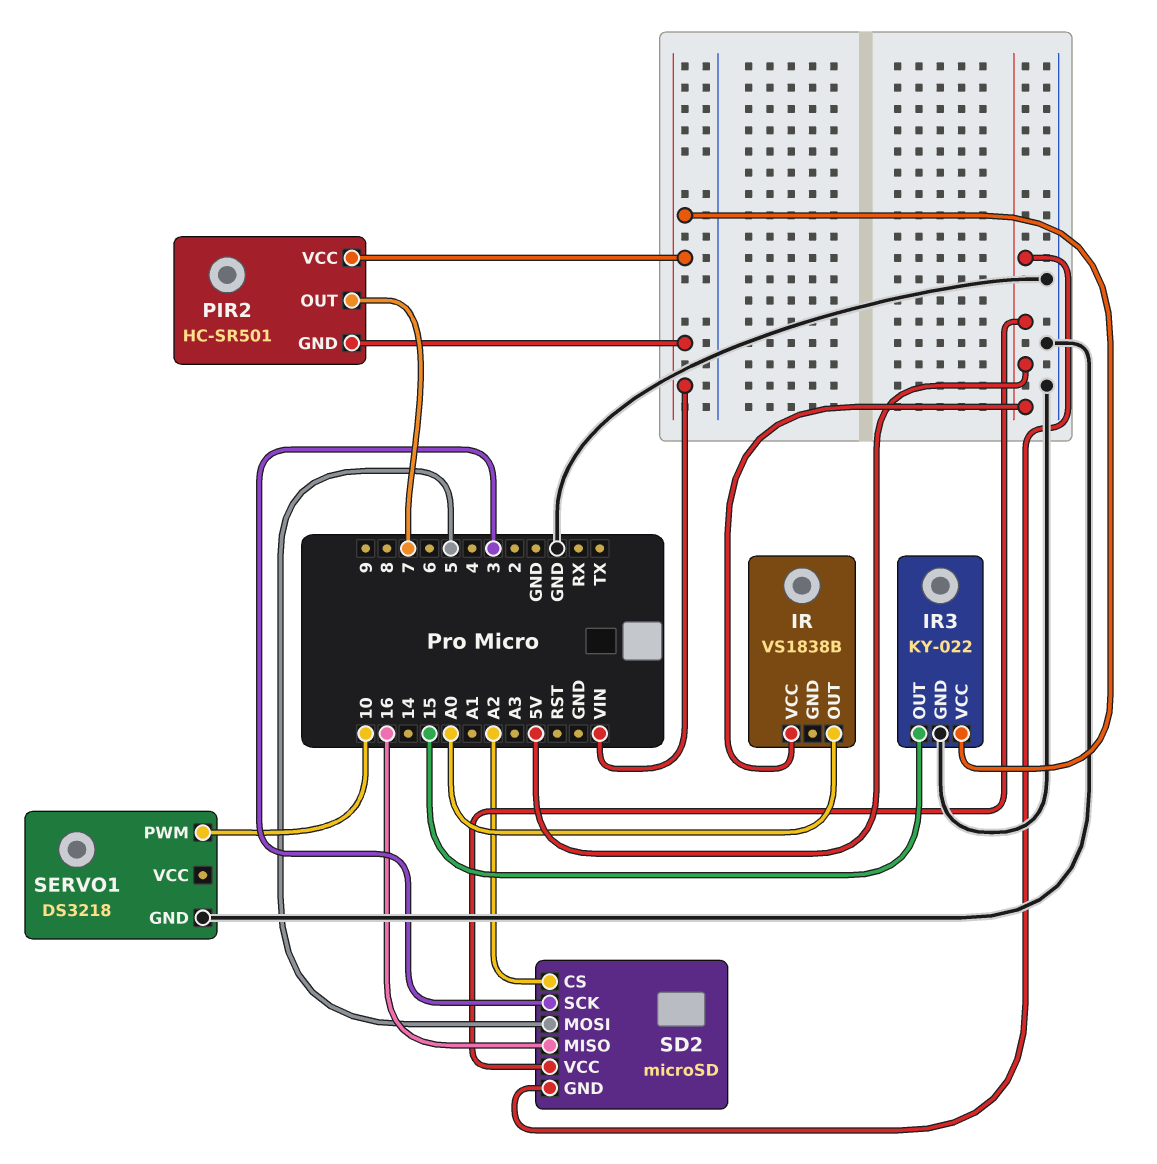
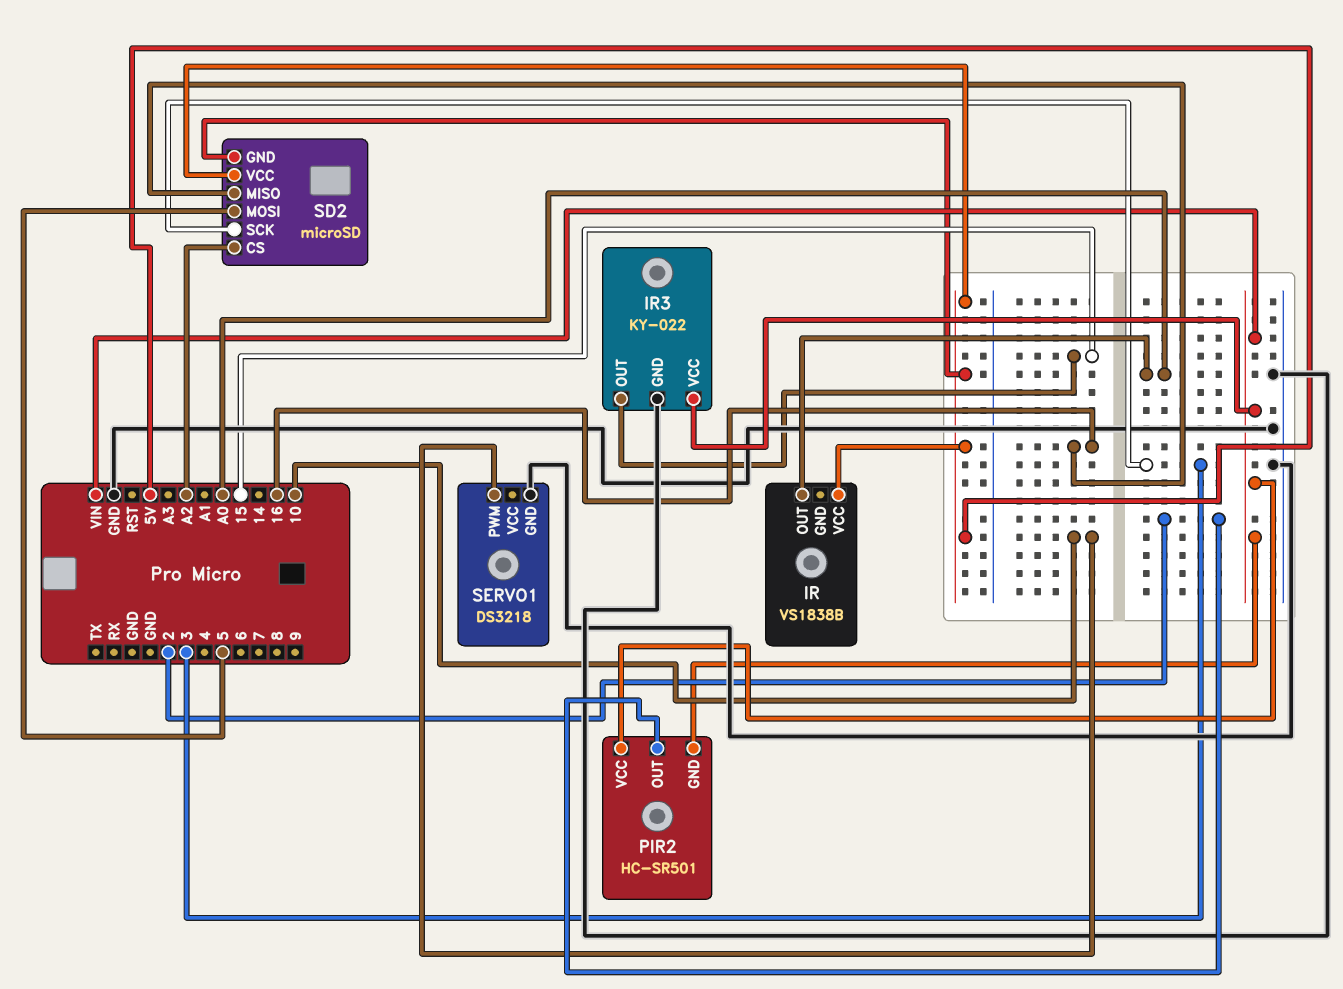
PIR2 pin OUT: 7 -> 2

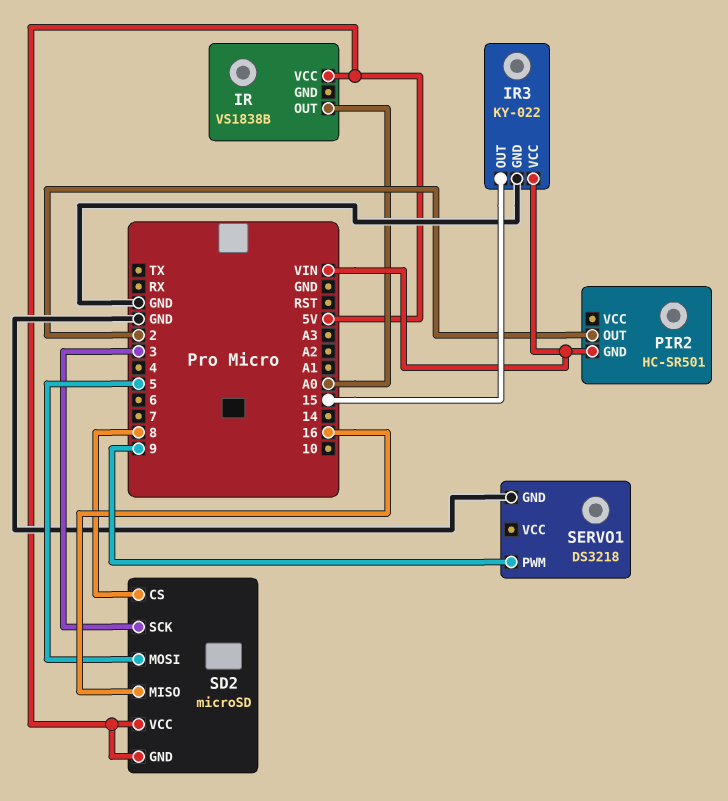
PIR2 pin VCC: VIN -> none
SD2 pin CS: A2 -> 8
SERVO1 pin PWM: 10 -> 9

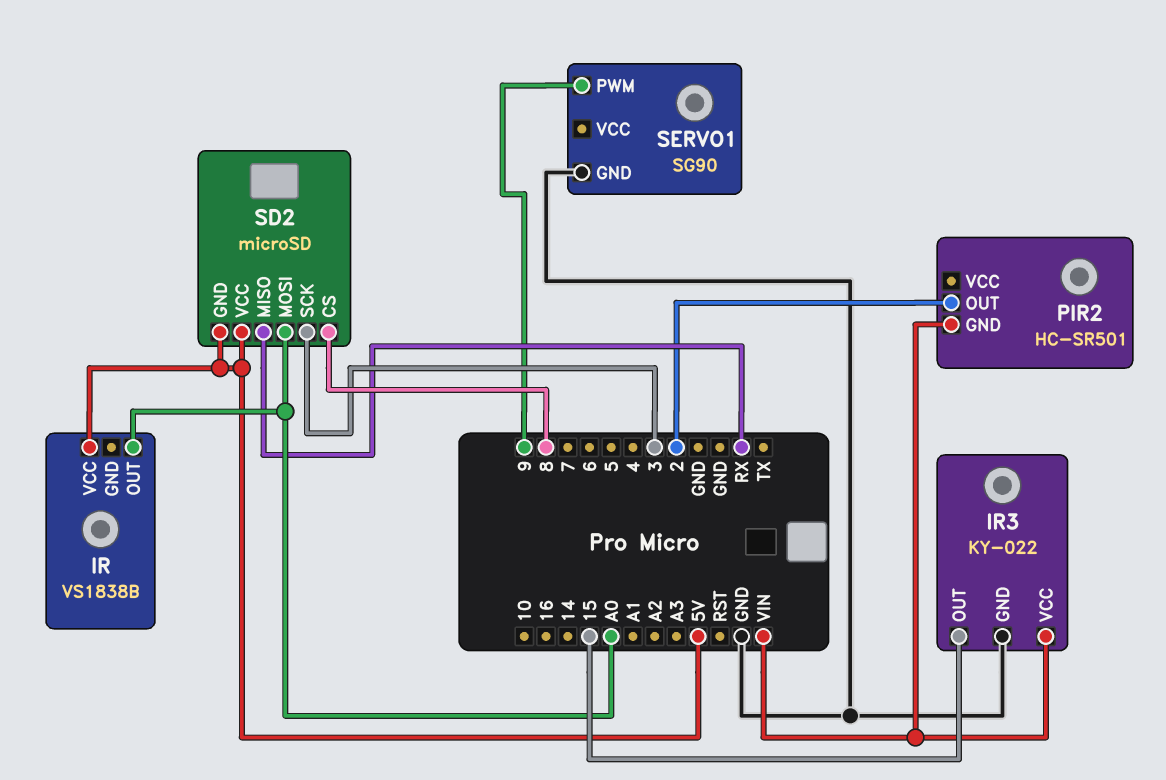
SD2 pin MISO: 16 -> RX
SD2 pin MOSI: 5 -> A0
SERVO1: DS3218 -> SG90

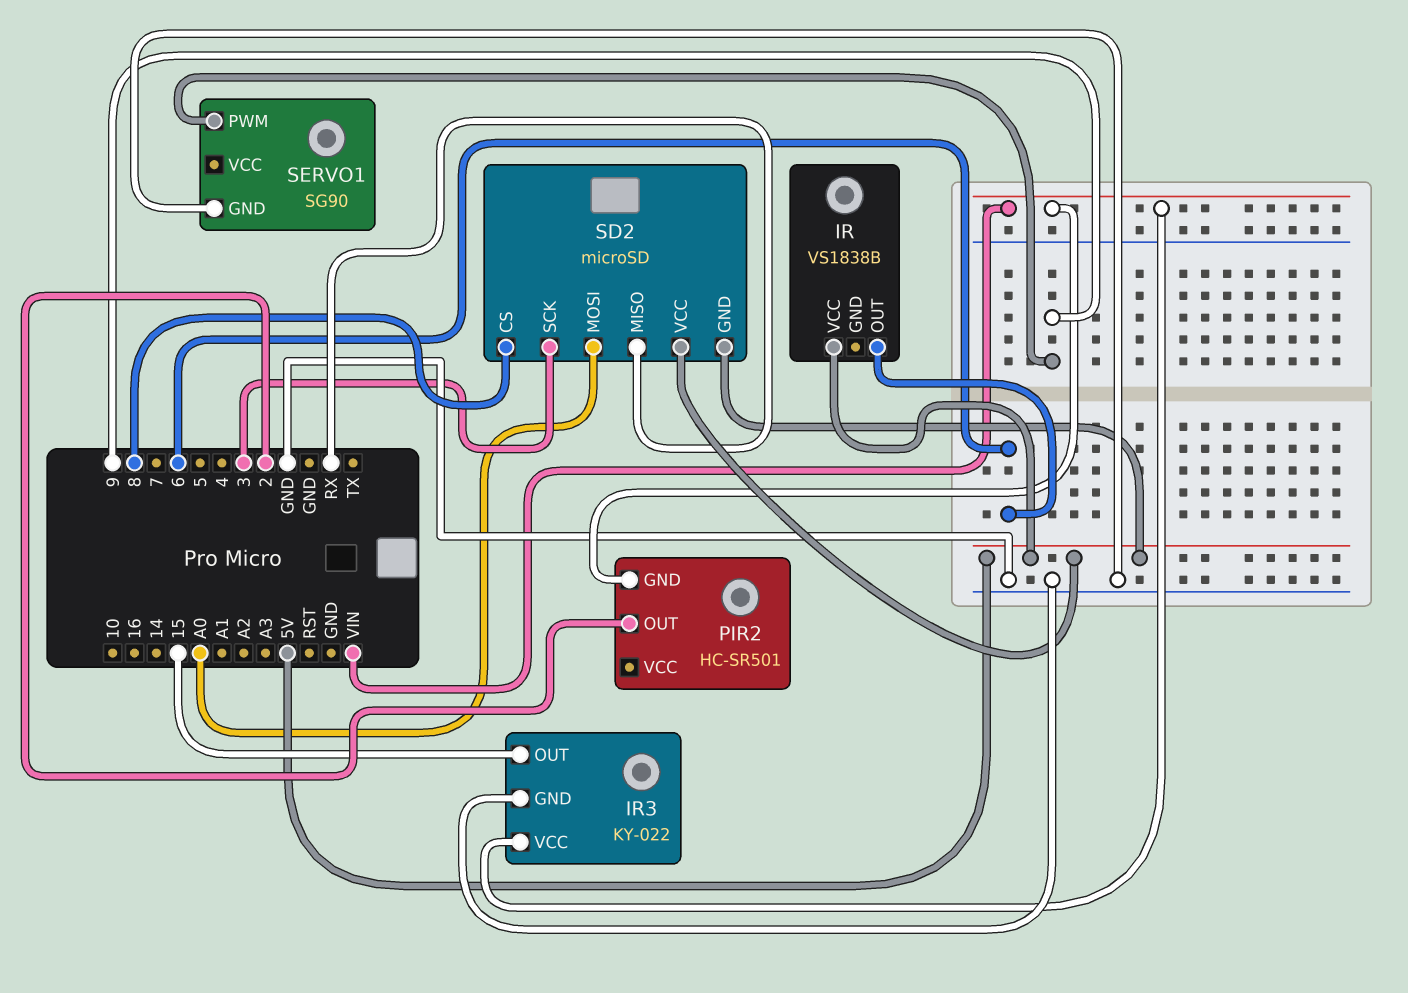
IR pin OUT: A0 -> 6

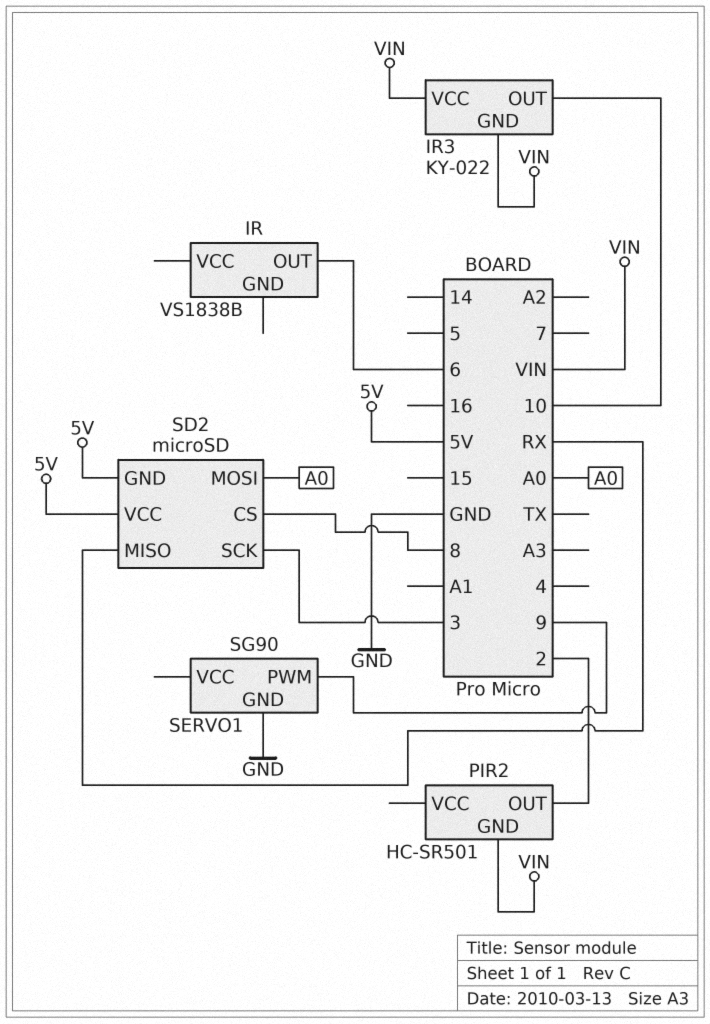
IR pin VCC: 5V -> none
IR3 pin GND: GND -> VIN
IR3 pin OUT: 15 -> 10

